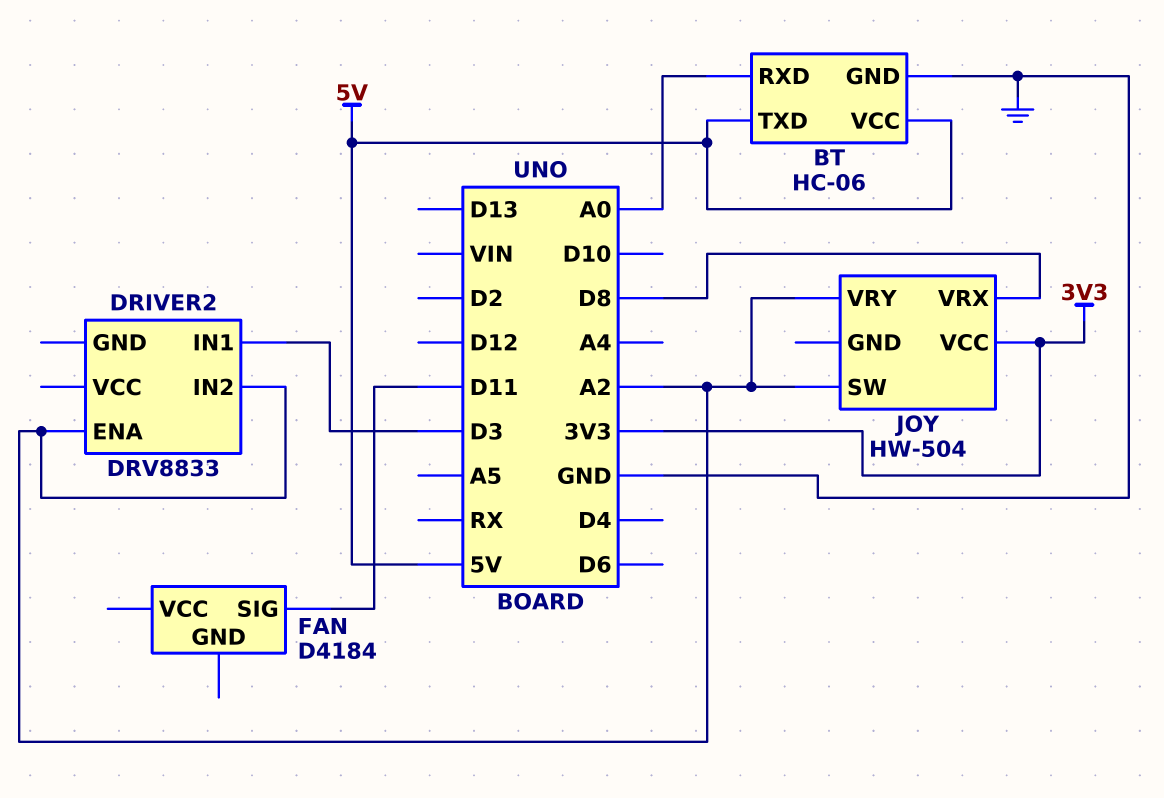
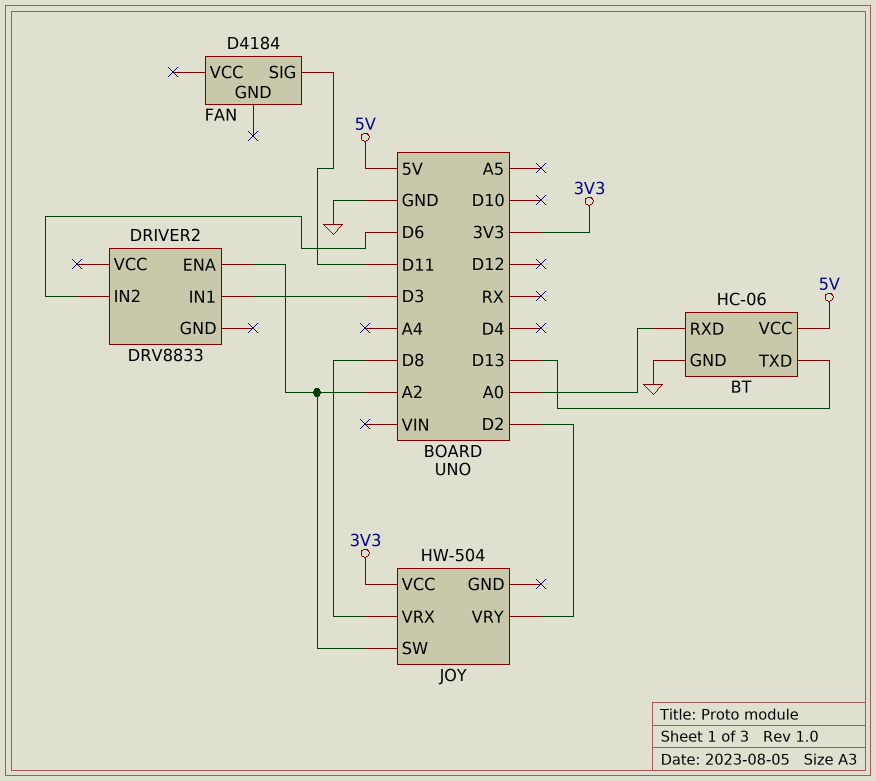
BT pin TXD: 5V -> D13
DRIVER2 pin IN2: A2 -> D6
JOY pin VRY: A2 -> D2

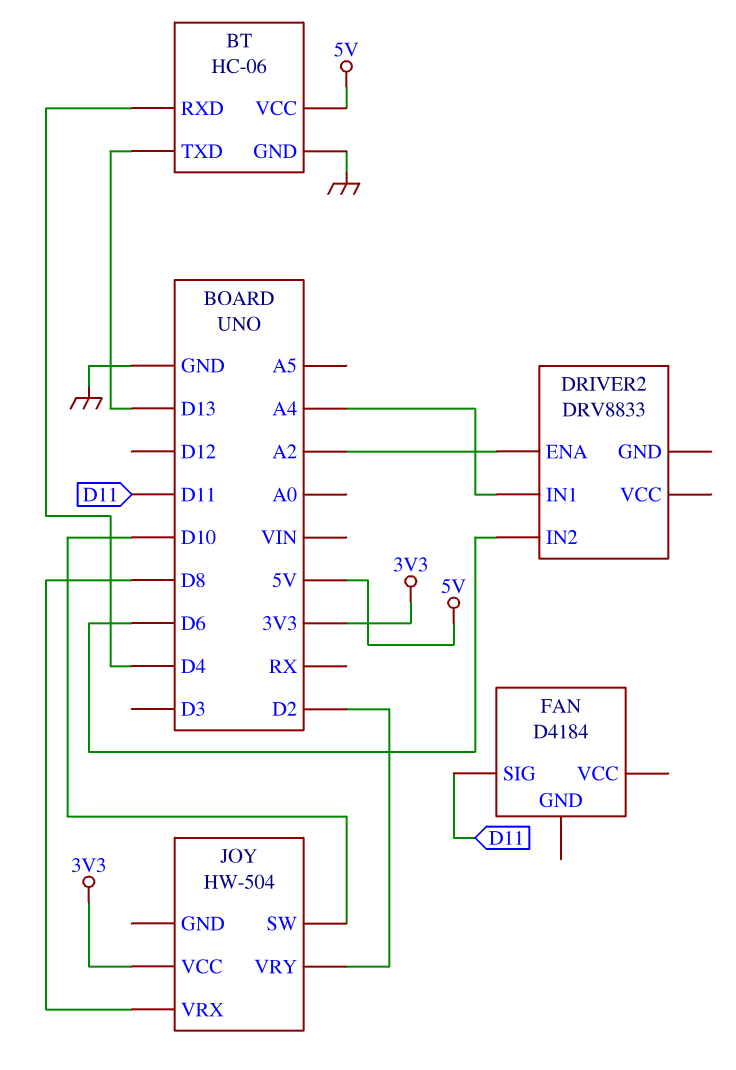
BT pin RXD: A0 -> D4
DRIVER2 pin IN1: D3 -> A4
JOY pin SW: A2 -> D10

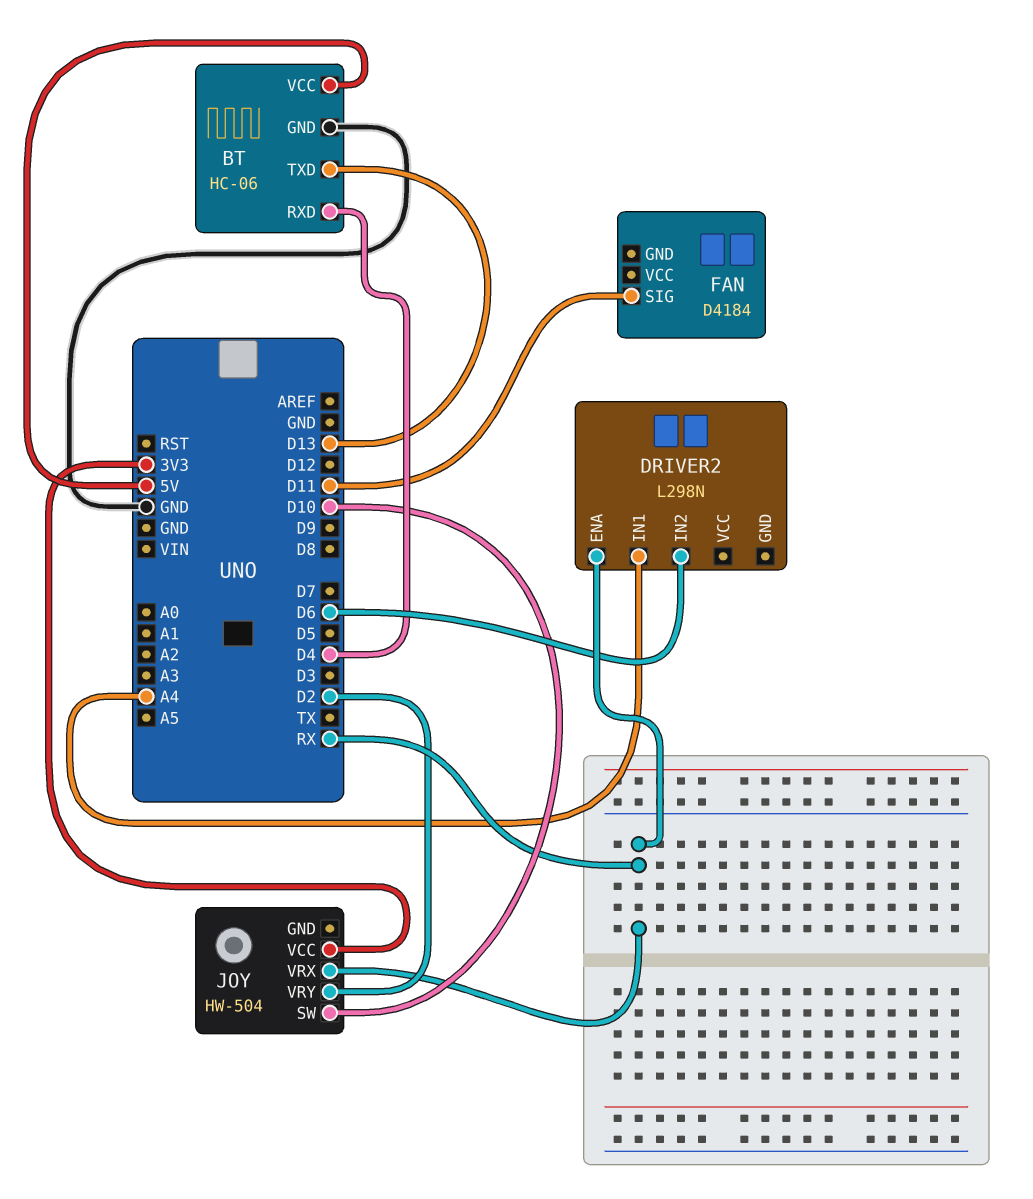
DRIVER2: DRV8833 -> L298N
DRIVER2 pin ENA: A2 -> RX
JOY pin VRX: D8 -> RX

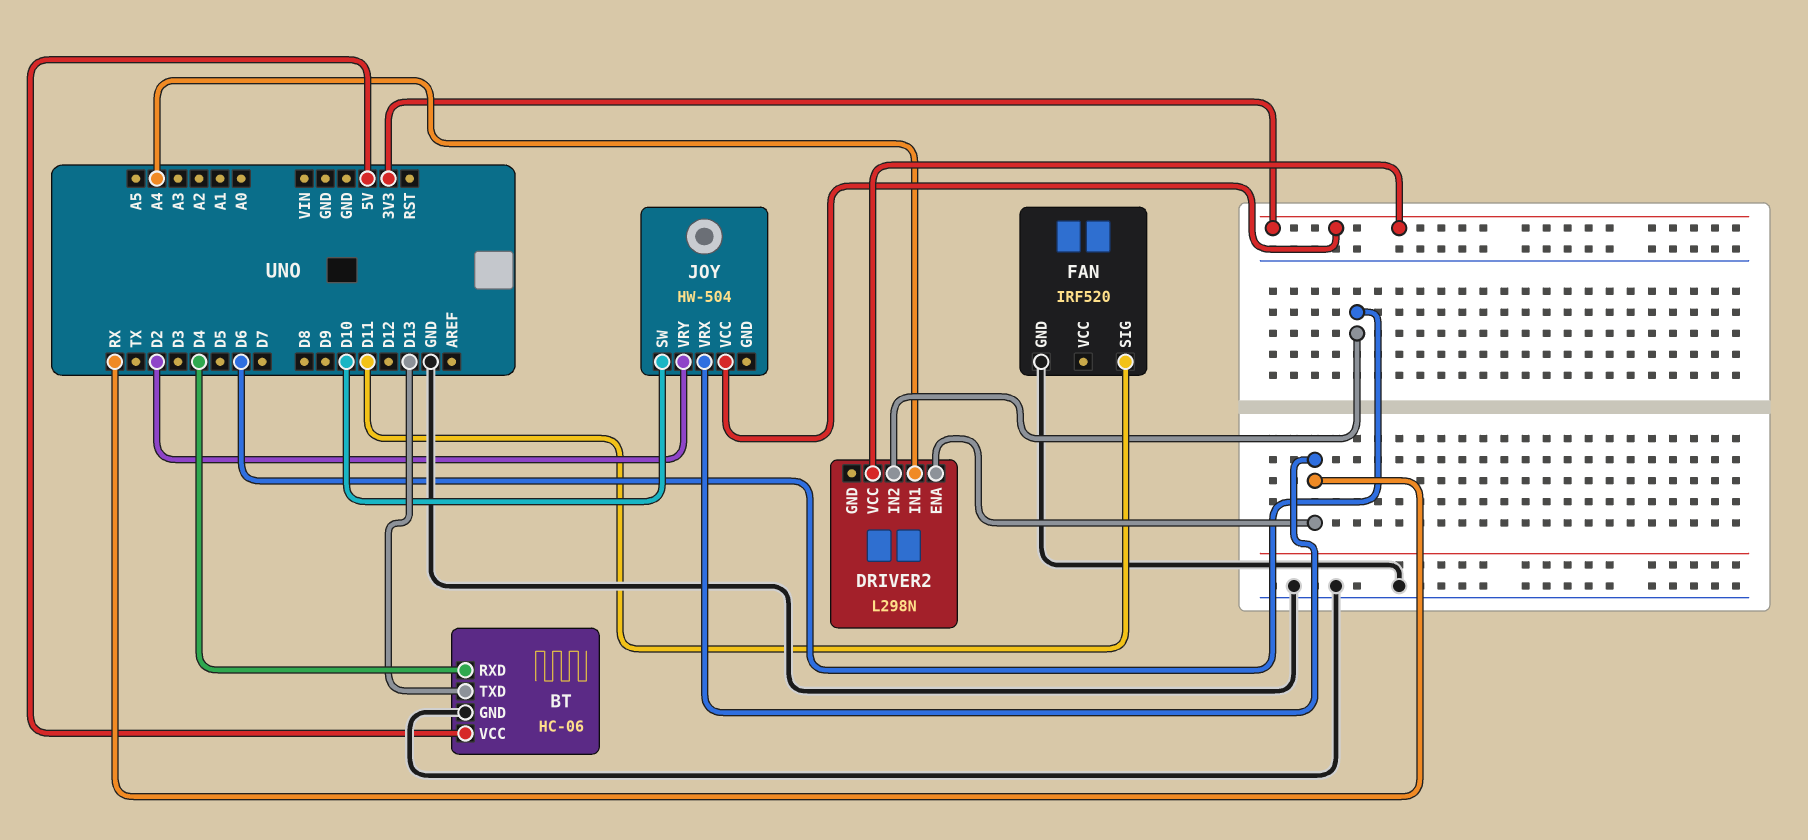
DRIVER2 pin VCC: none -> 3V3
FAN: D4184 -> IRF520
FAN pin GND: none -> GND

